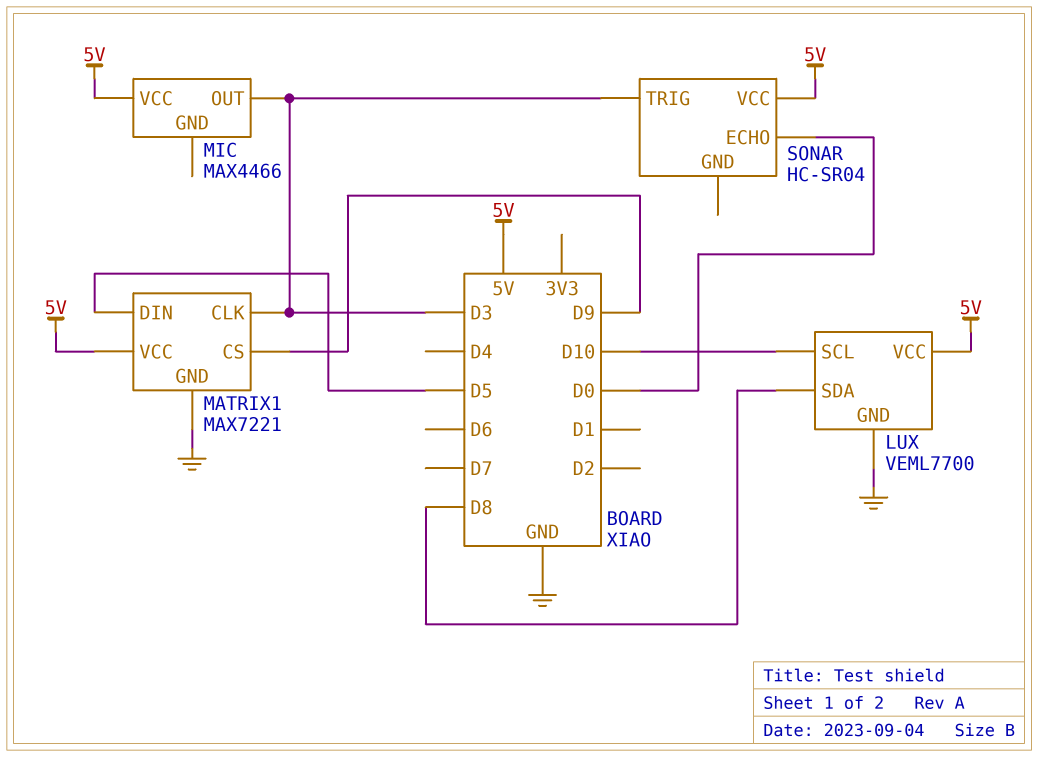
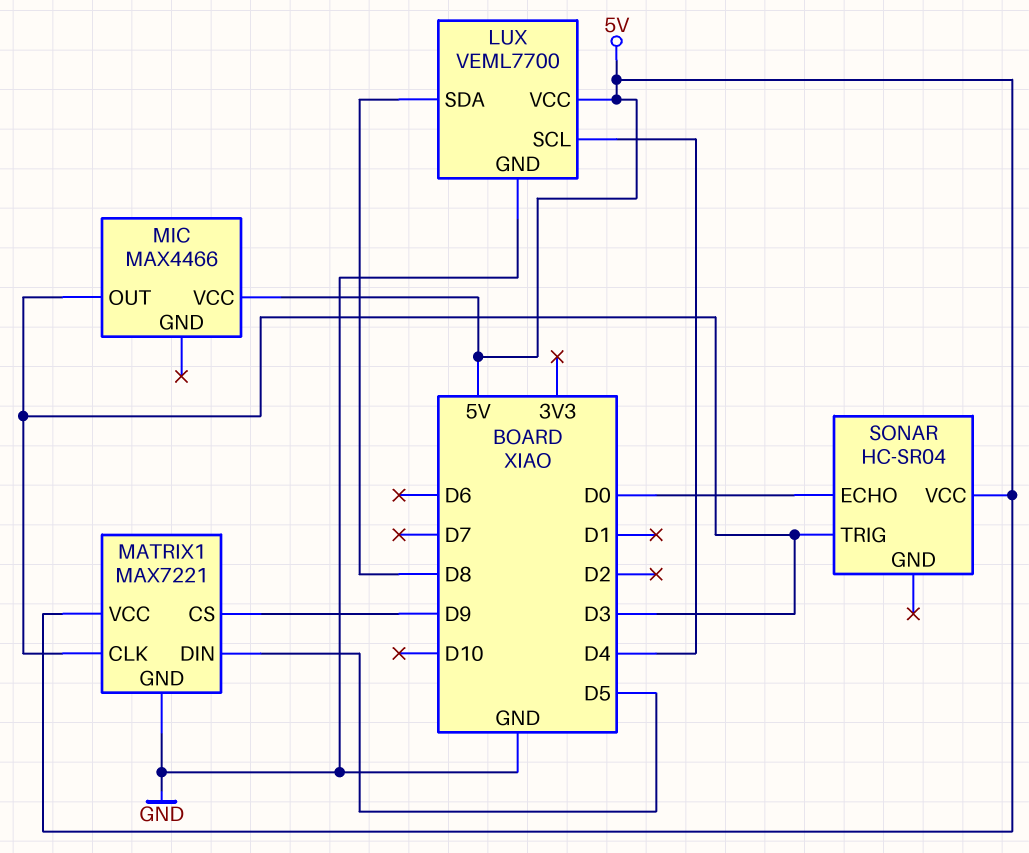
LUX pin SCL: D10 -> D4

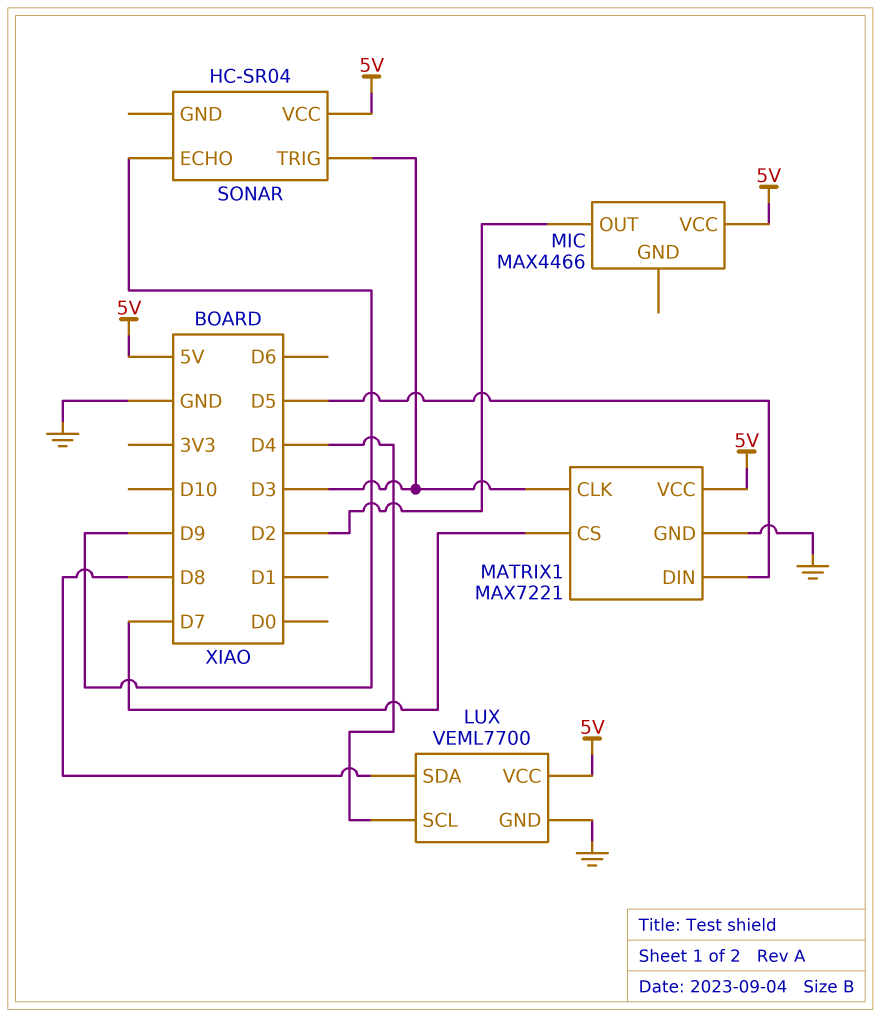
MATRIX1 pin CS: D9 -> D7
MIC pin OUT: D3 -> D2
SONAR pin ECHO: D0 -> D9

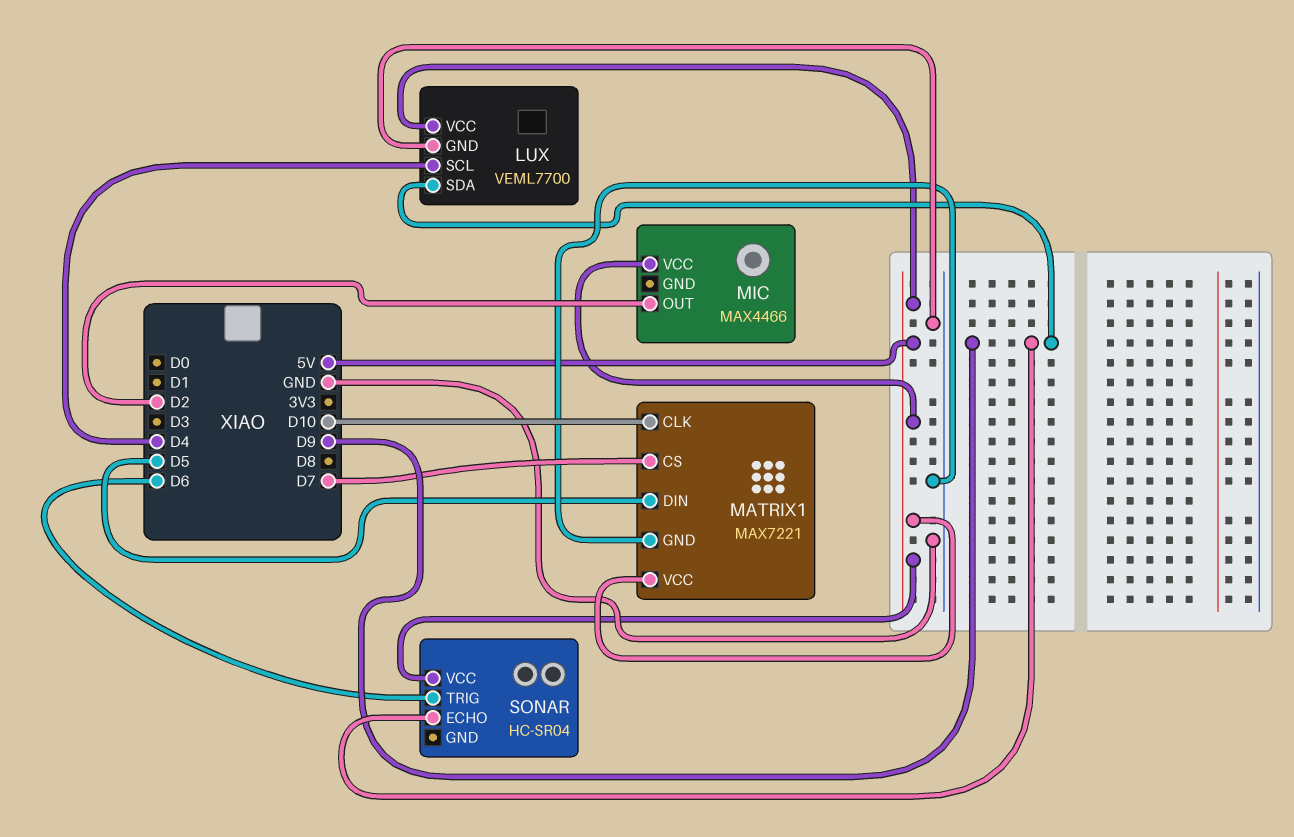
LUX pin SDA: D8 -> D9
MATRIX1 pin CLK: D3 -> D10
SONAR pin TRIG: D3 -> D6

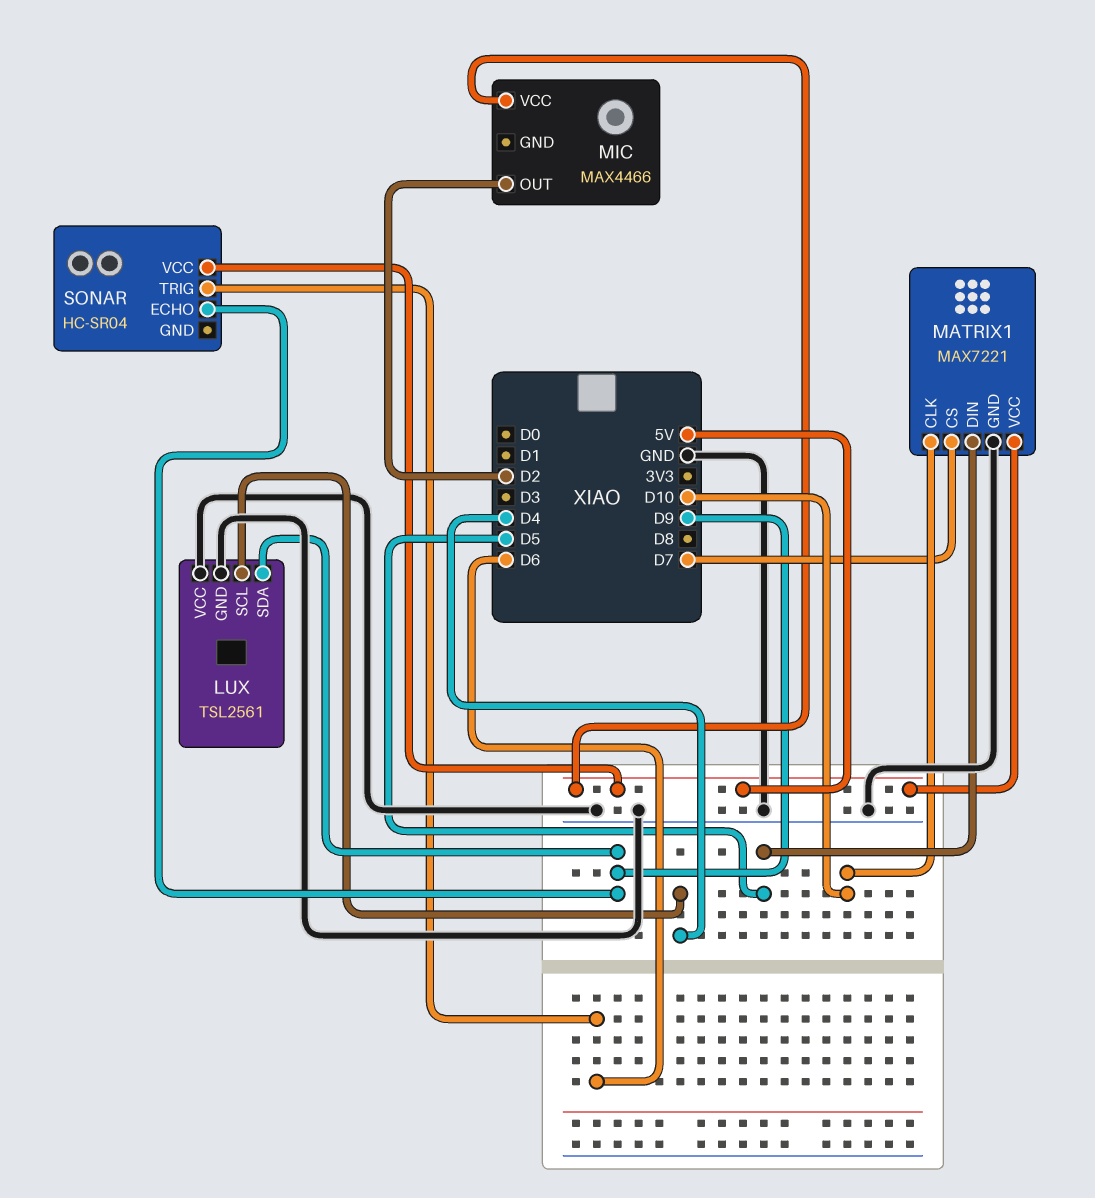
LUX: VEML7700 -> TSL2561
LUX pin VCC: 5V -> GND

